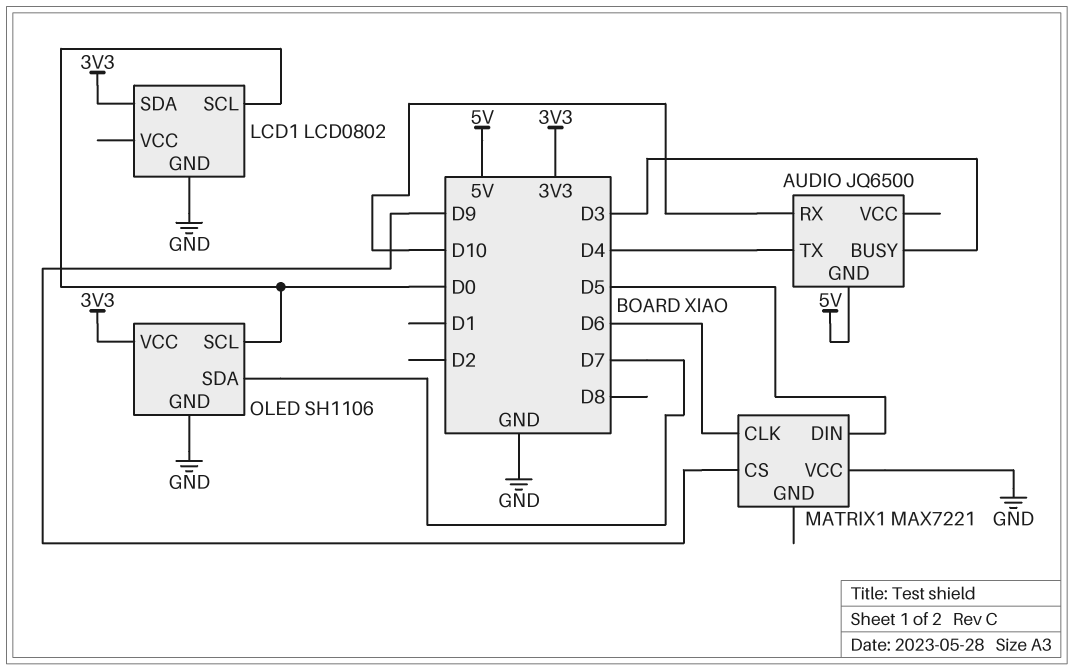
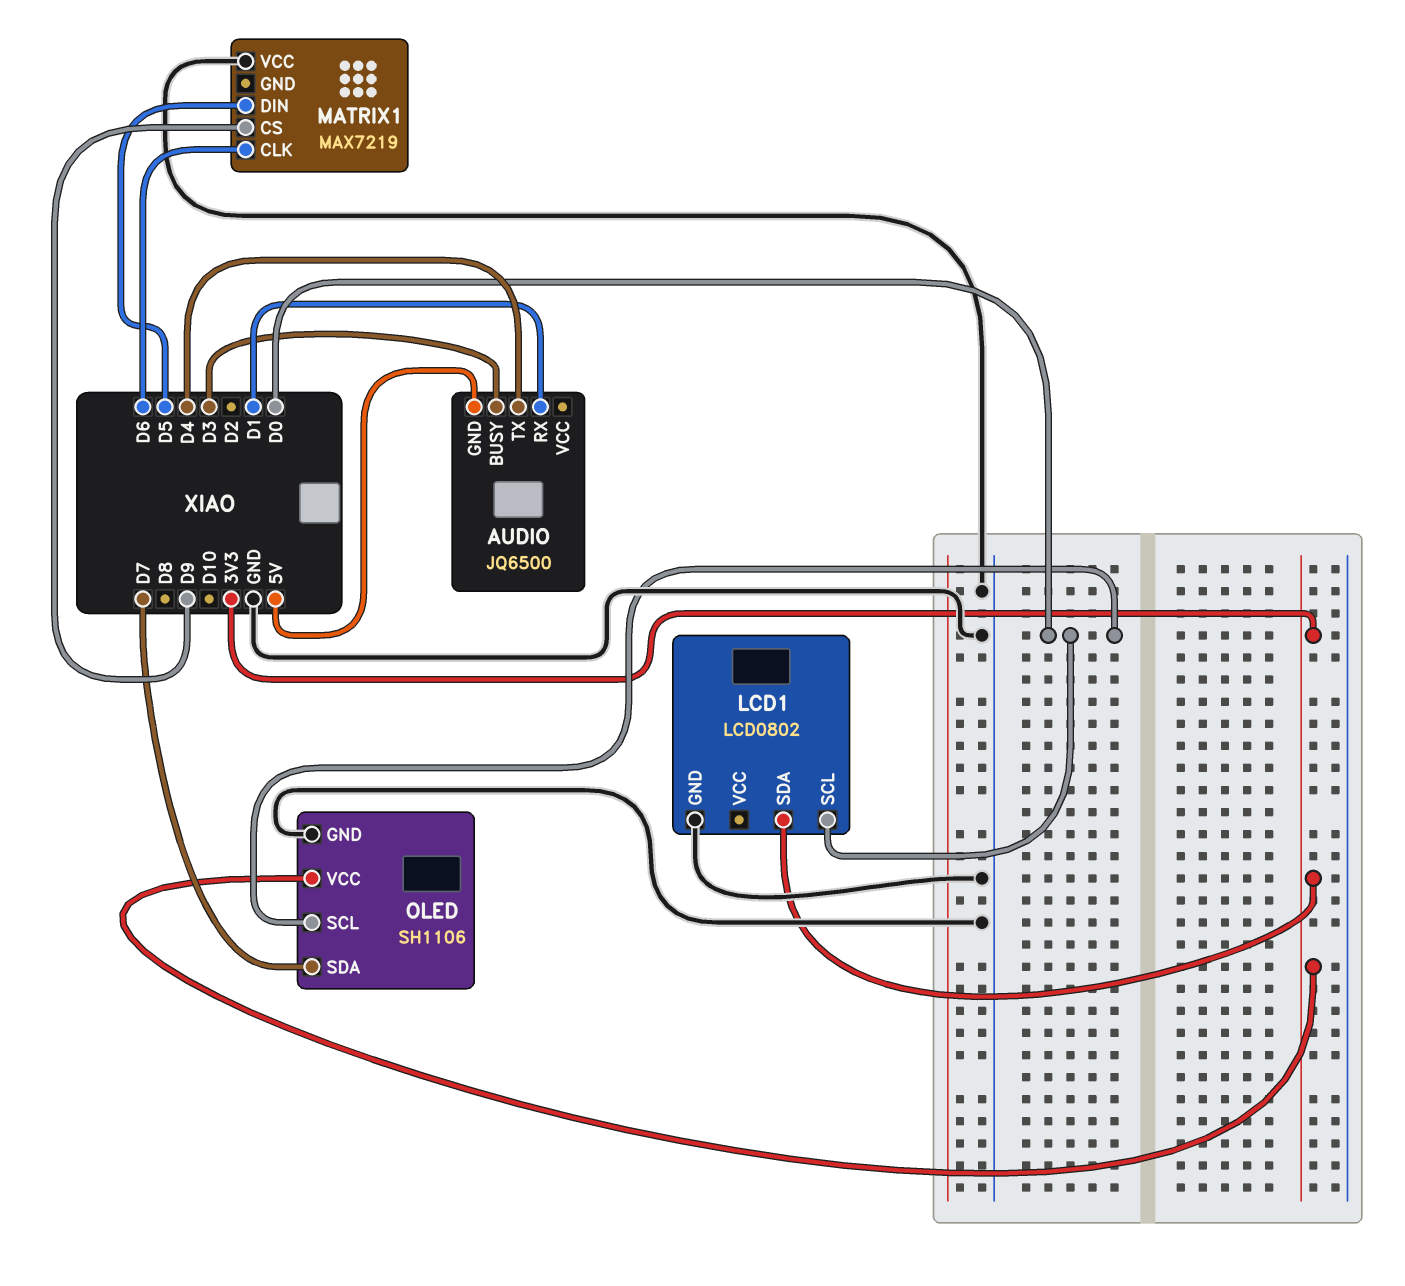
AUDIO pin RX: D10 -> D1
MATRIX1: MAX7221 -> MAX7219

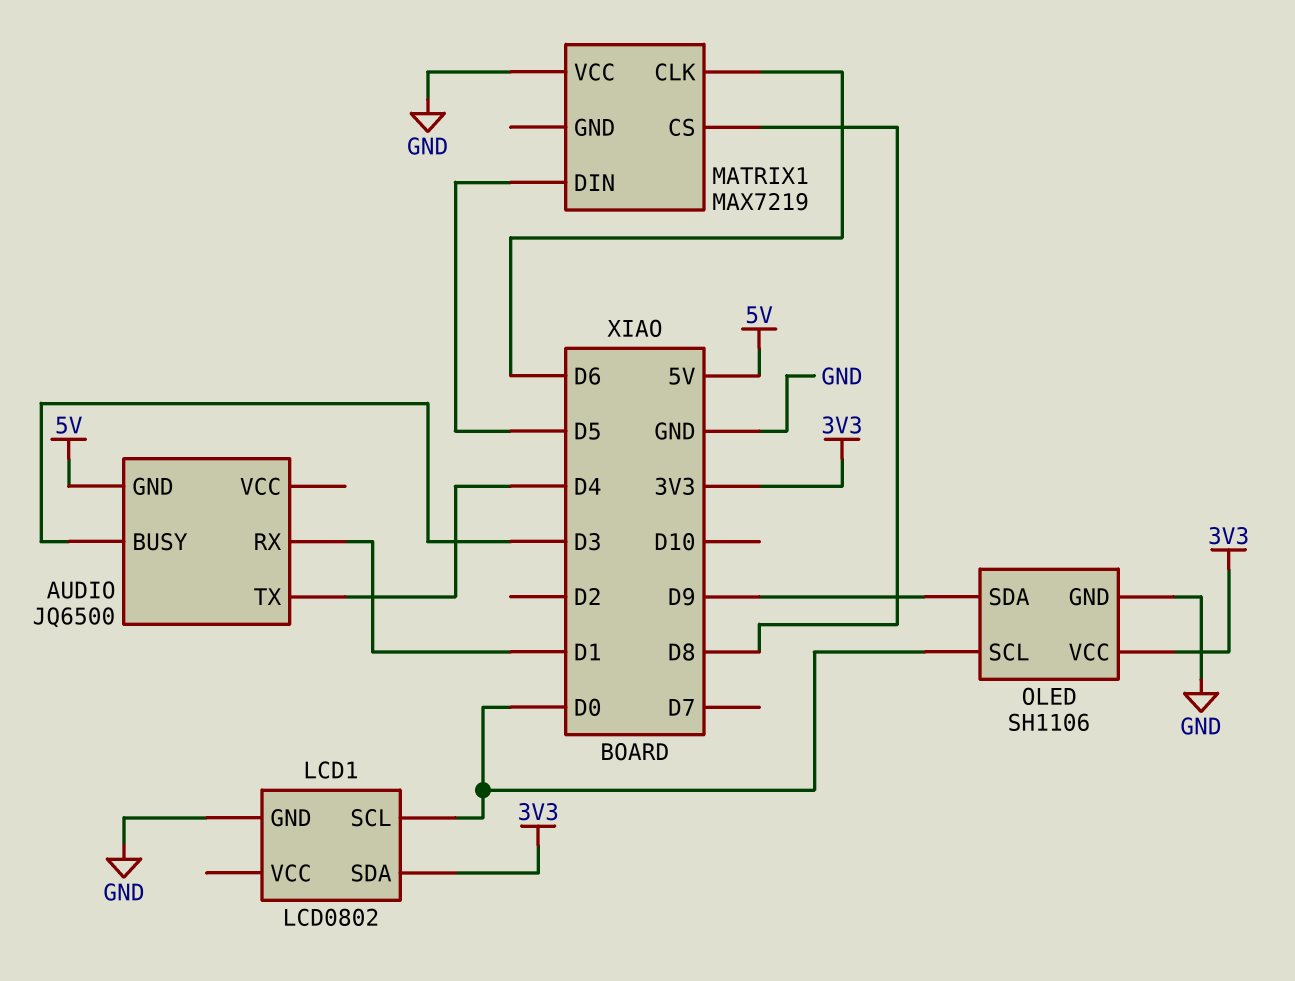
MATRIX1 pin CS: D9 -> D8
OLED pin SDA: D7 -> D9

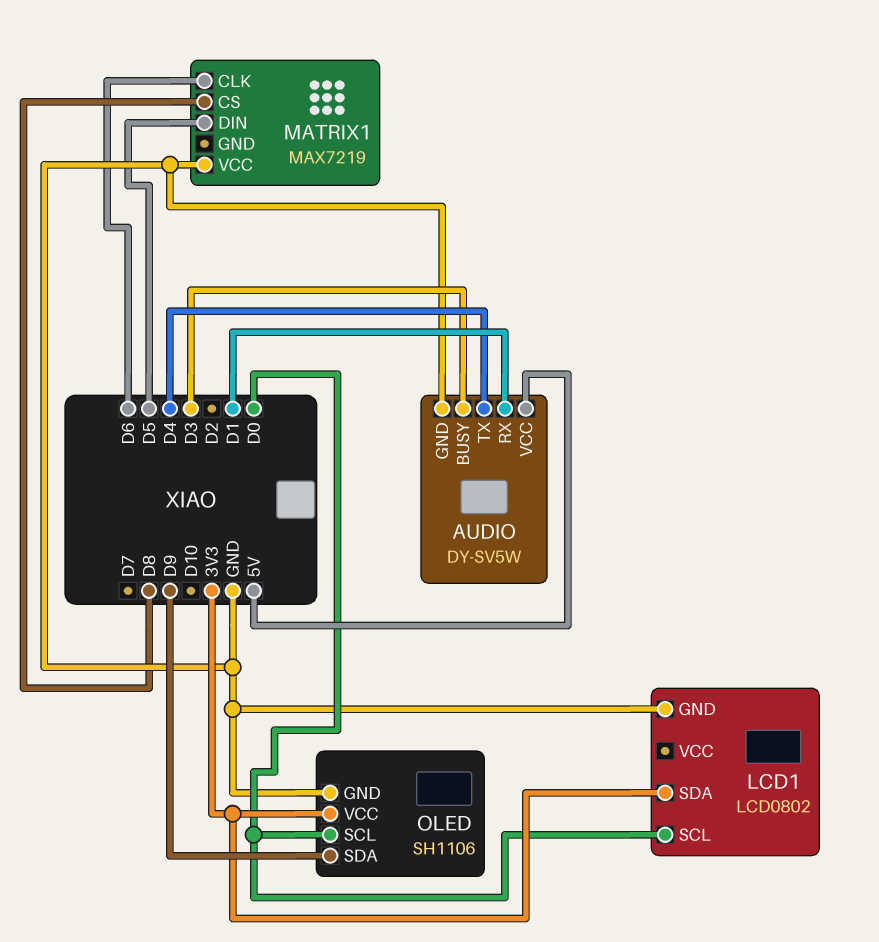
AUDIO: JQ6500 -> DY-SV5W
AUDIO pin GND: 5V -> GND
AUDIO pin VCC: none -> 5V

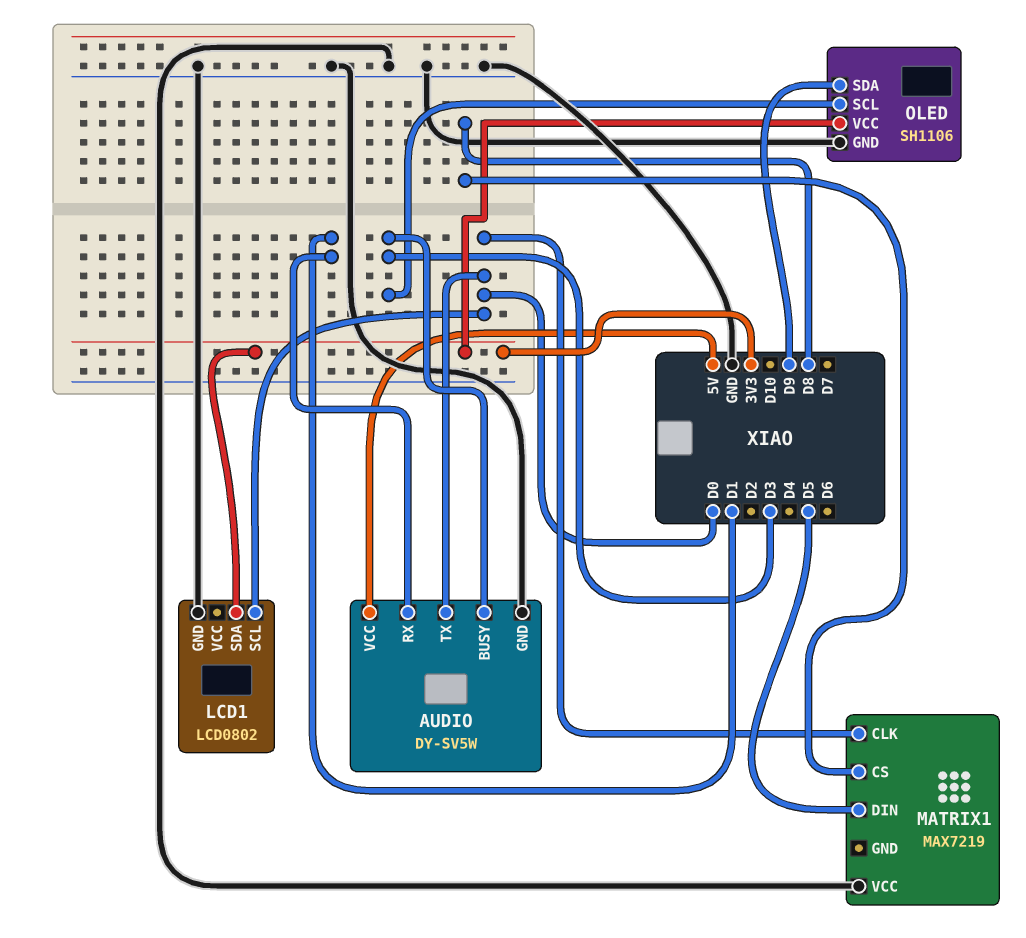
AUDIO pin TX: D4 -> D0
MATRIX1 pin CLK: D6 -> D0
OLED pin SCL: D0 -> D3

